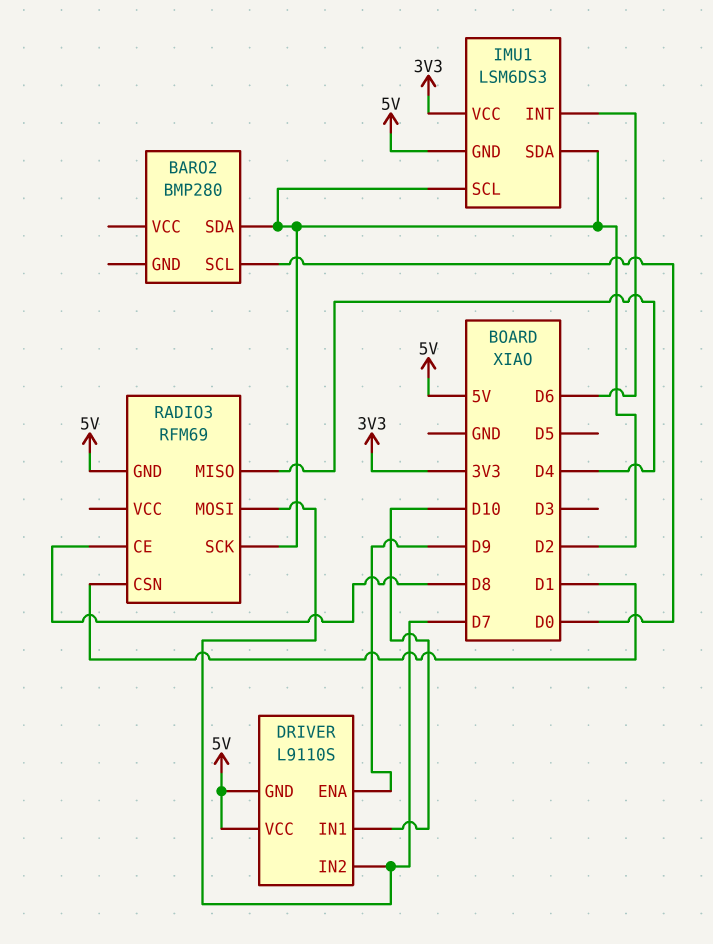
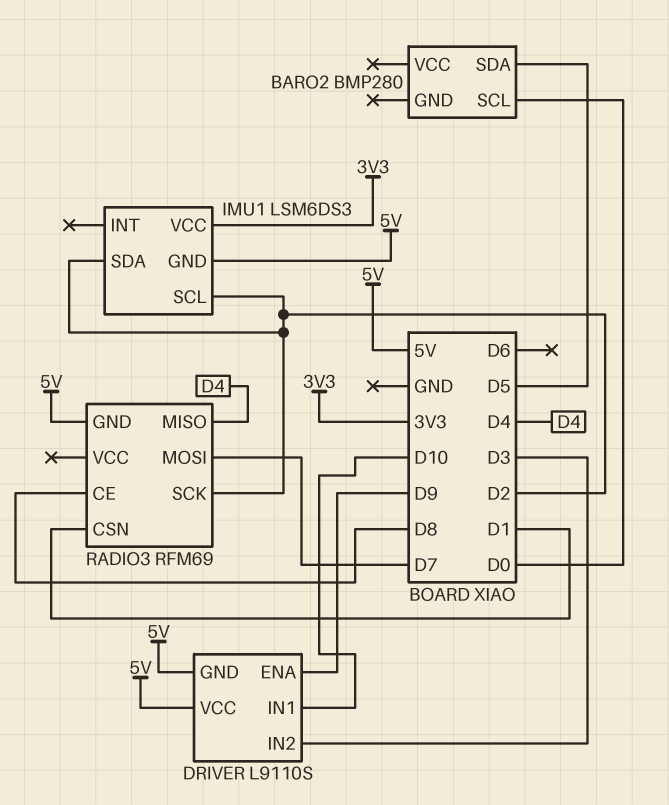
BARO2 pin SDA: D2 -> D5
DRIVER pin IN2: D7 -> D3
IMU1 pin INT: D6 -> none

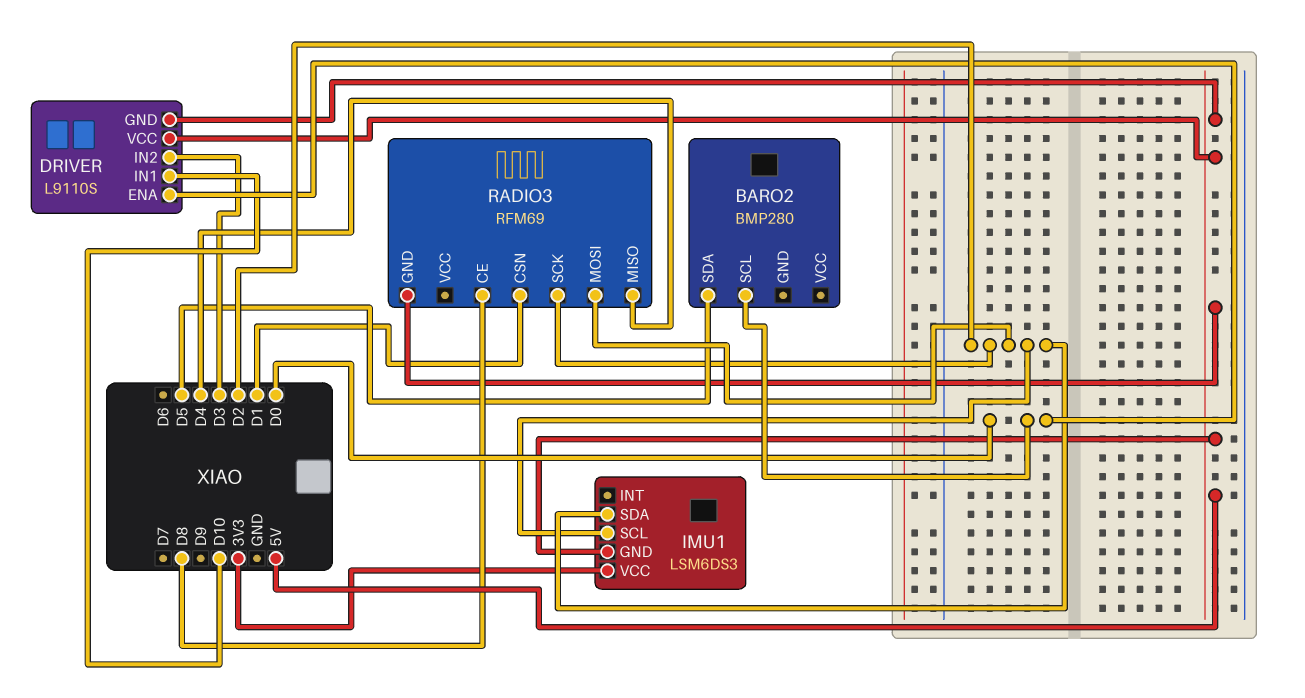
DRIVER pin ENA: D9 -> D0
RADIO3 pin MOSI: D7 -> D2

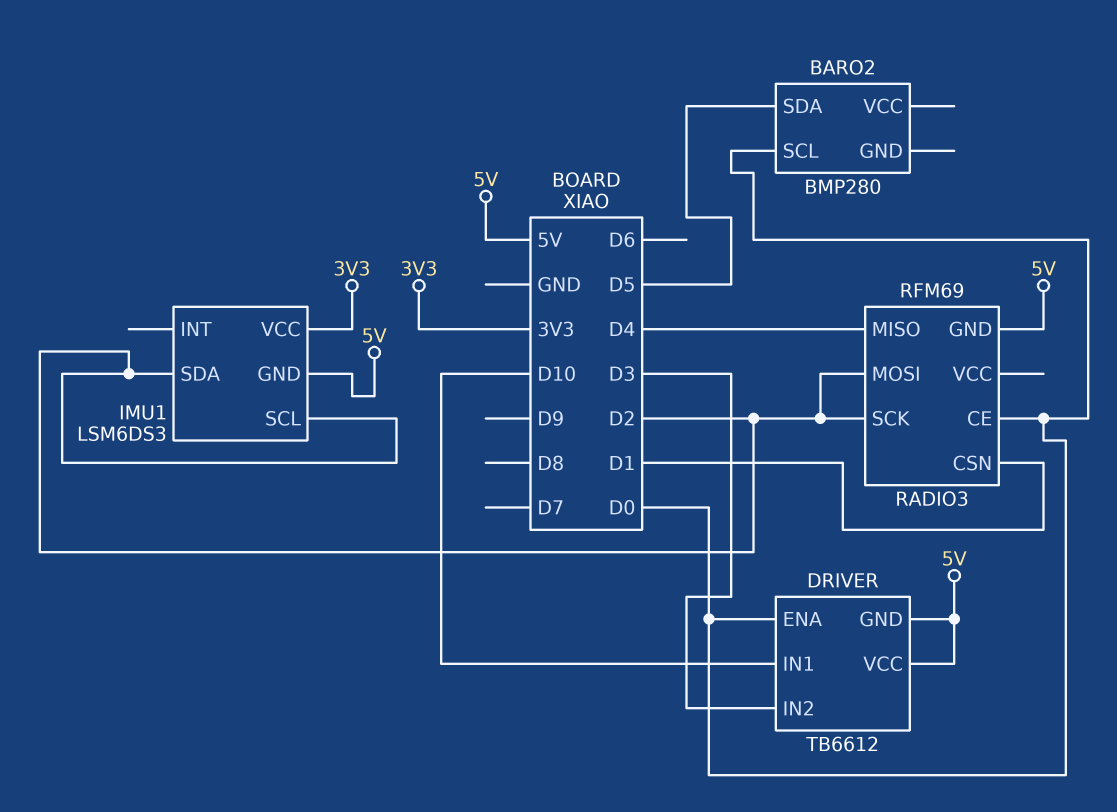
DRIVER: L9110S -> TB6612
RADIO3 pin CE: D8 -> D0

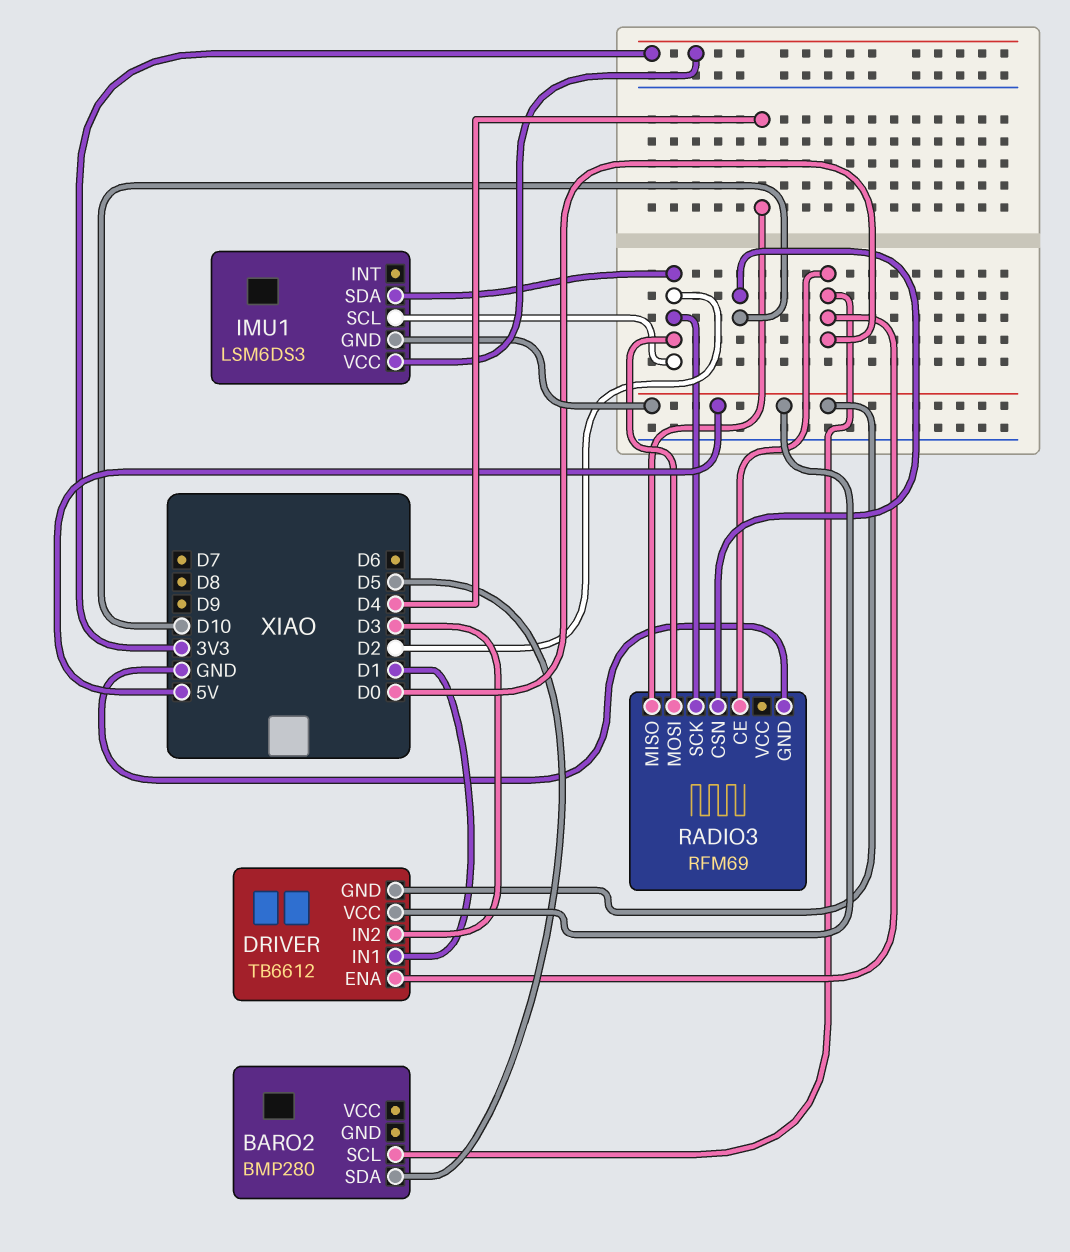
DRIVER pin IN1: D10 -> D1
RADIO3 pin CSN: D1 -> D10
RADIO3 pin GND: 5V -> GND

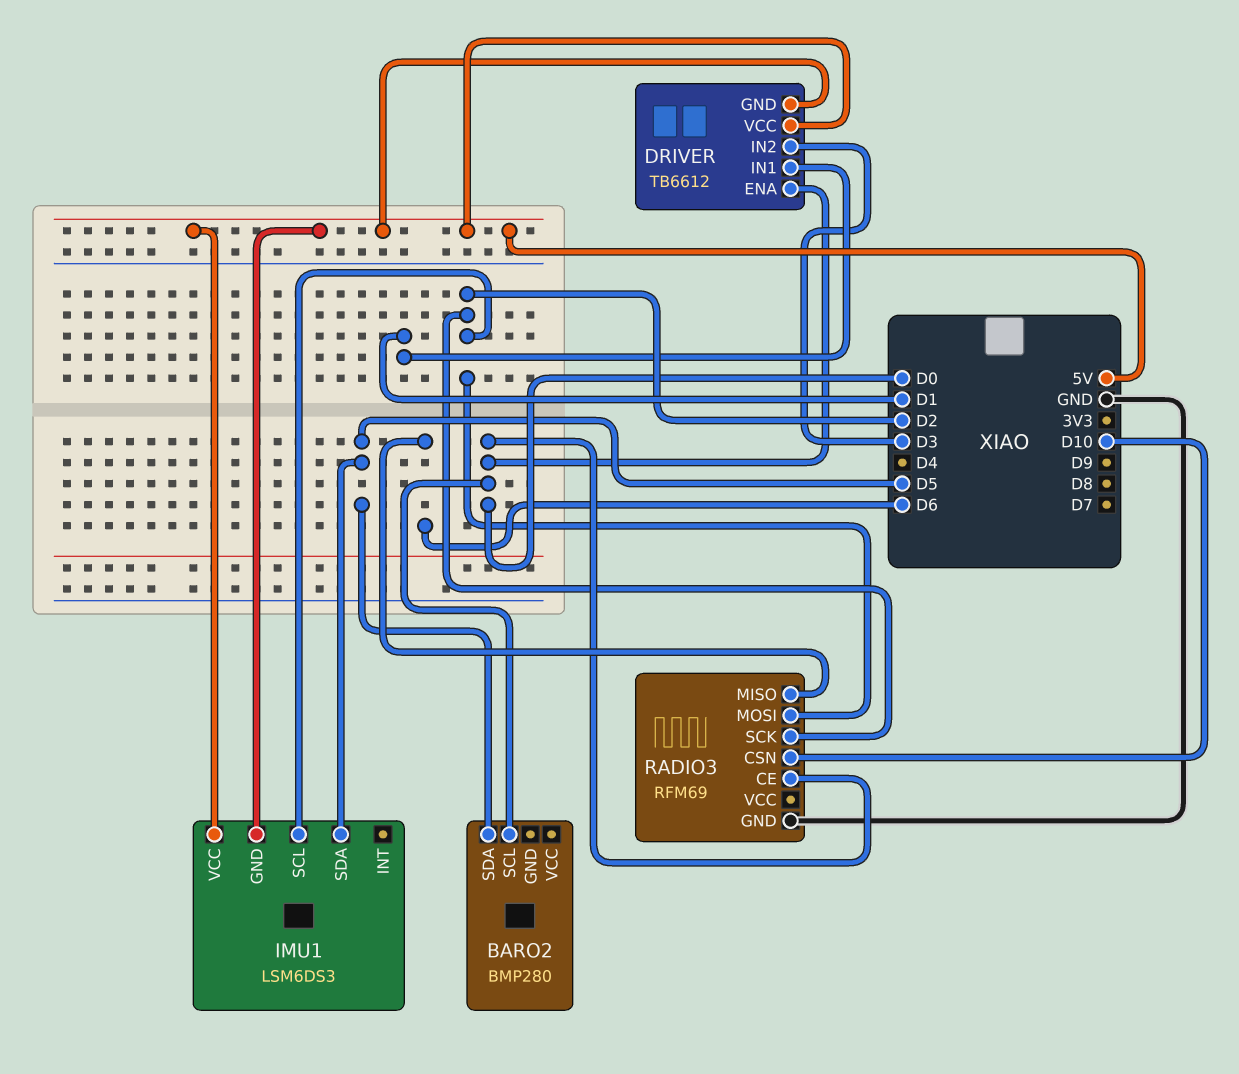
IMU1 pin SDA: D2 -> D5
IMU1 pin VCC: 3V3 -> 5V
RADIO3 pin MISO: D4 -> D6

